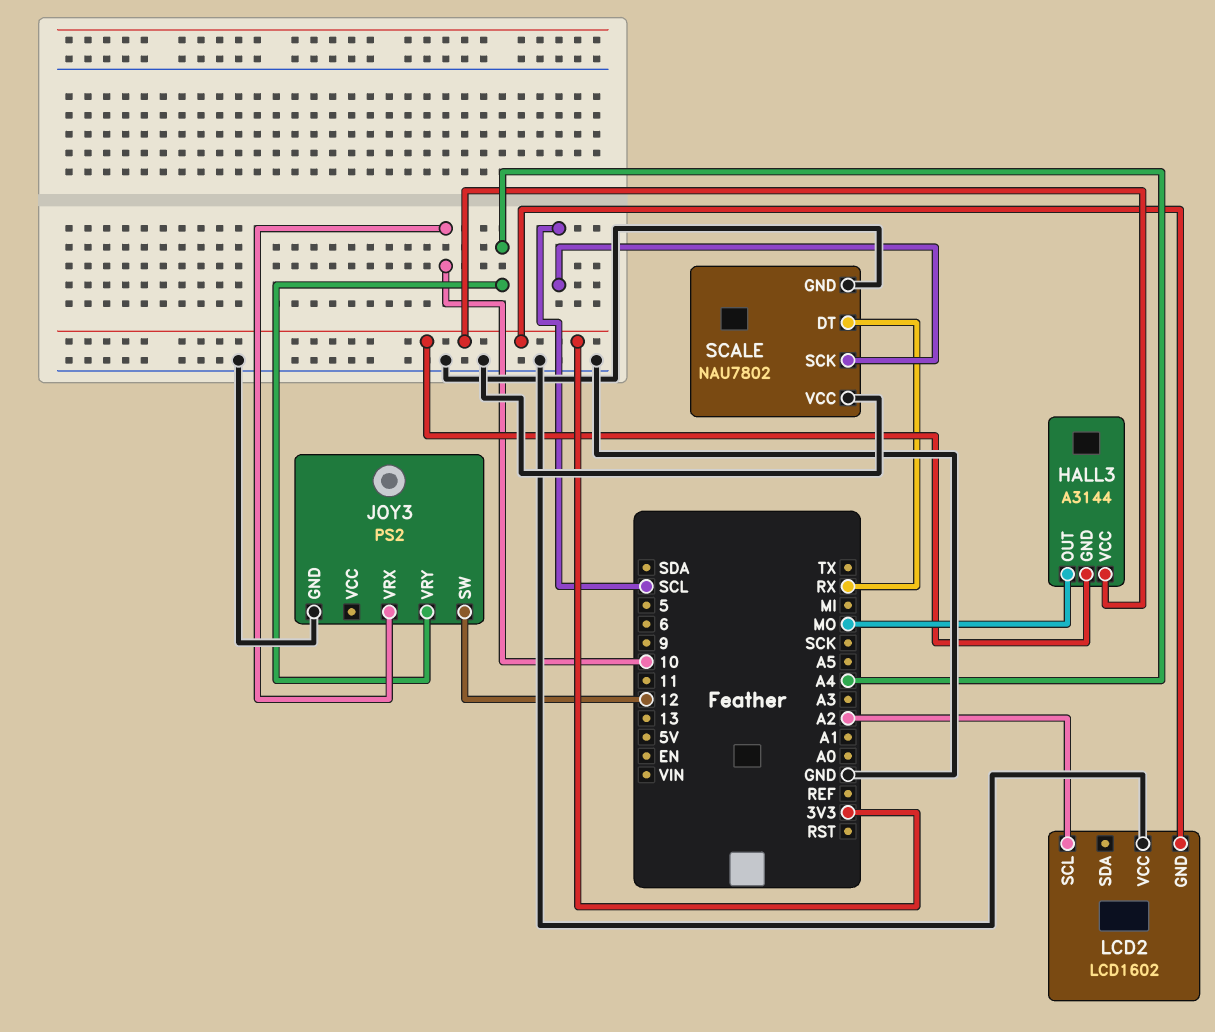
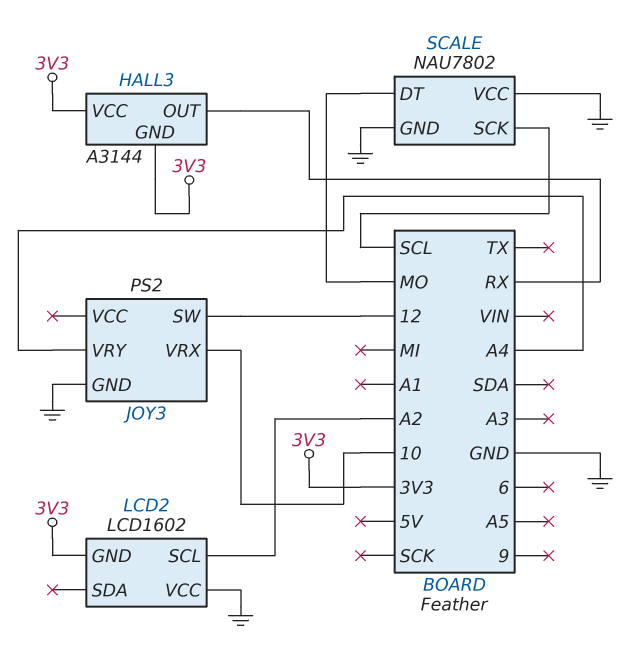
HALL3 pin OUT: MO -> RX
SCALE pin DT: RX -> MO

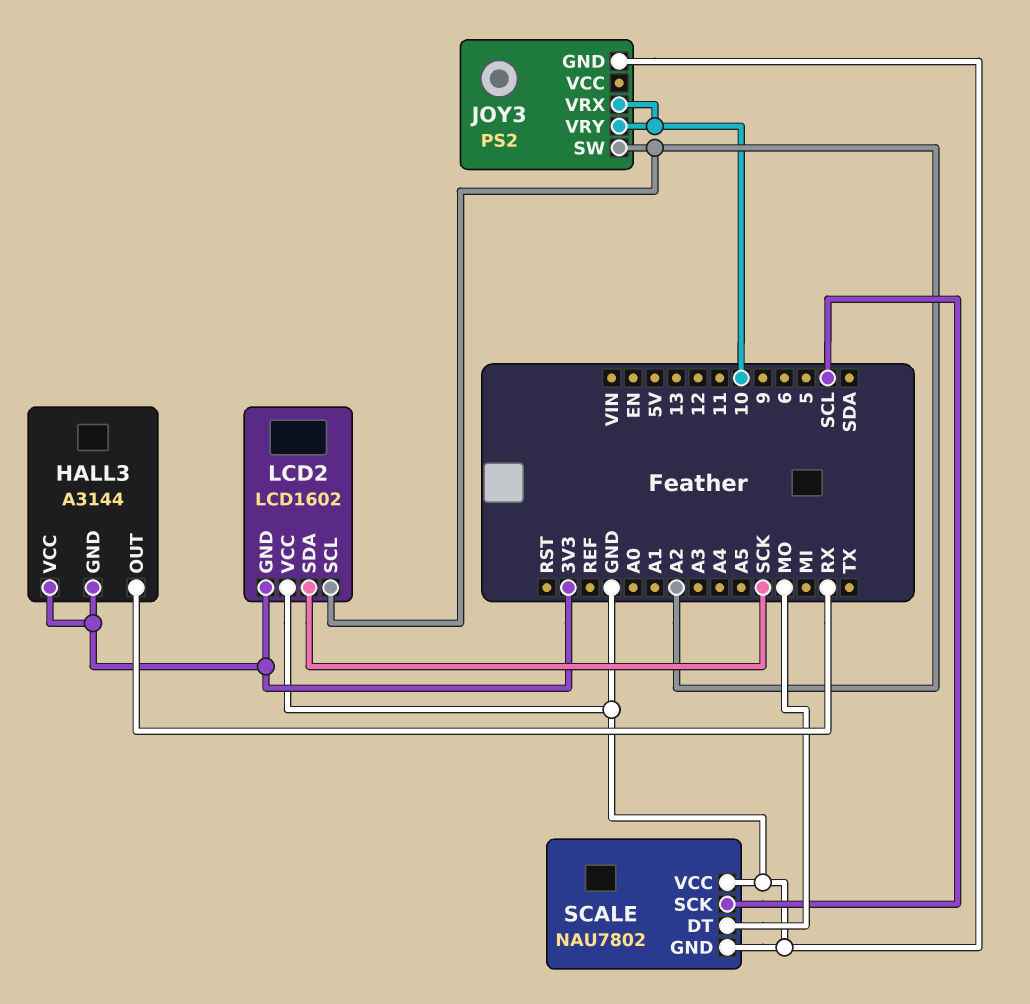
JOY3 pin SW: 12 -> A2
JOY3 pin VRY: A4 -> 10
LCD2 pin SDA: none -> SCK

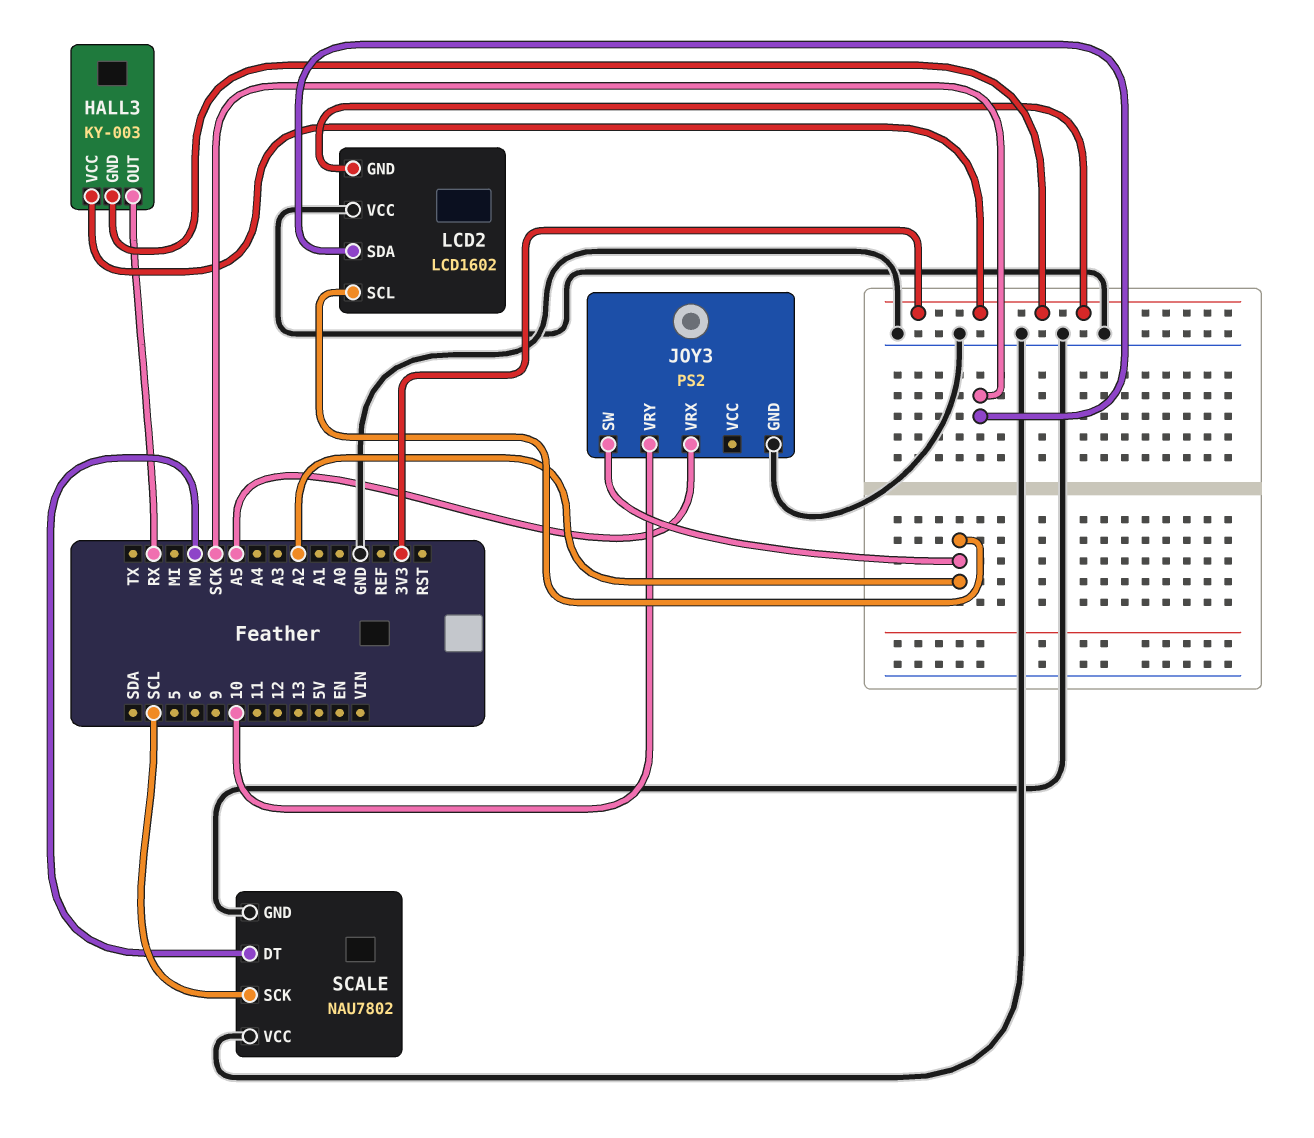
HALL3: A3144 -> KY-003
JOY3 pin VRX: 10 -> A5

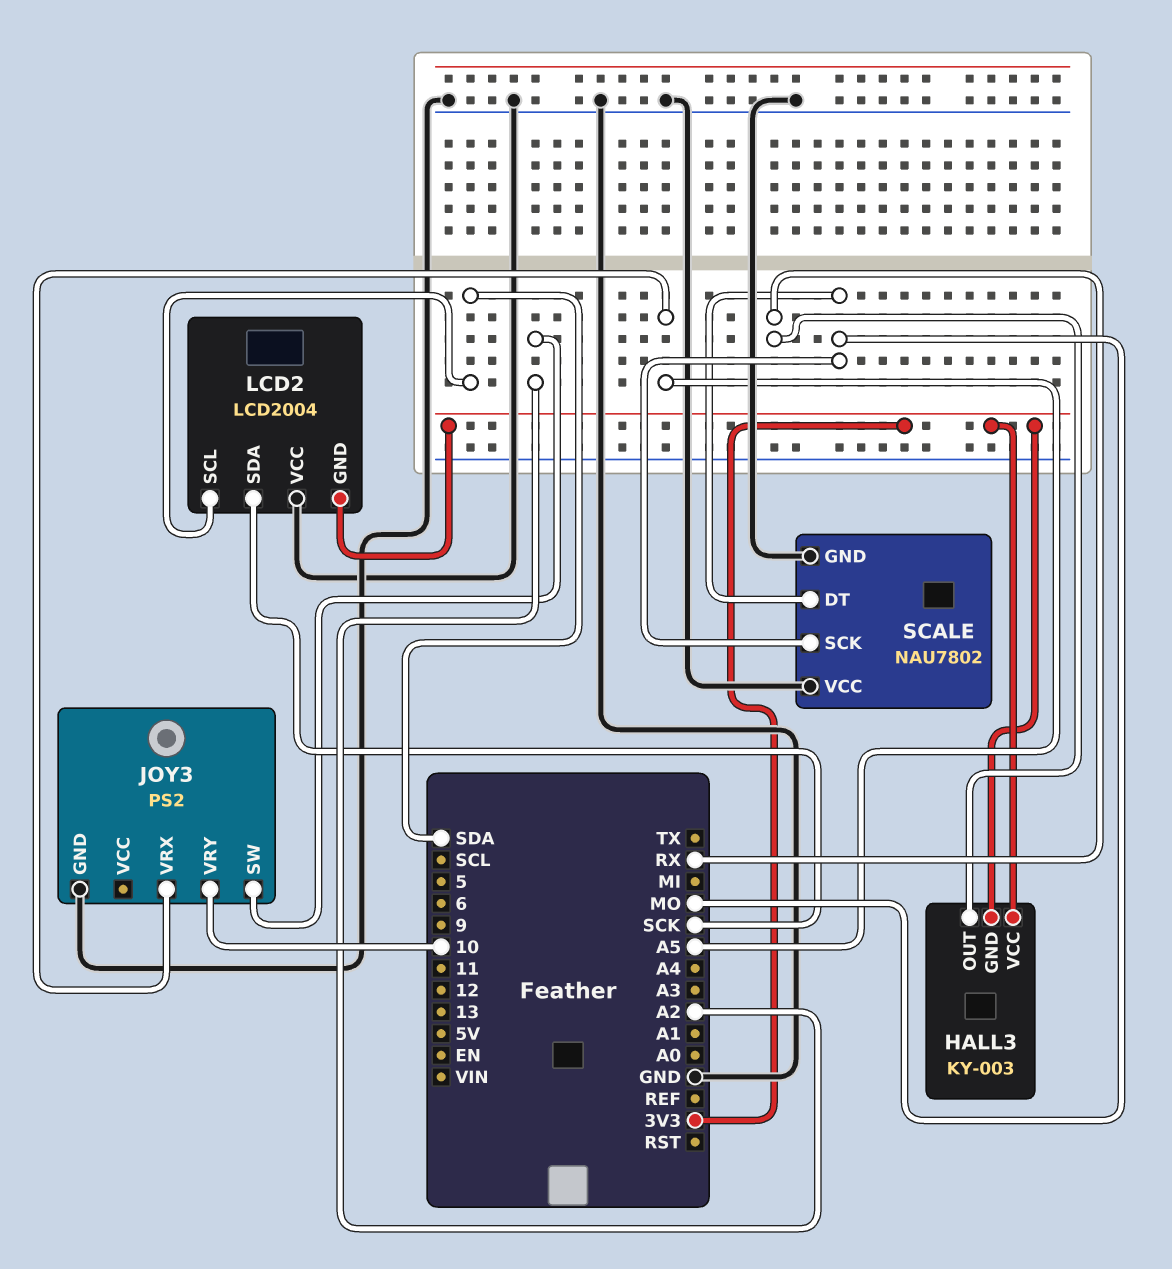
LCD2: LCD1602 -> LCD2004
LCD2 pin SCL: A2 -> SDA
SCALE pin SCK: SCL -> MO

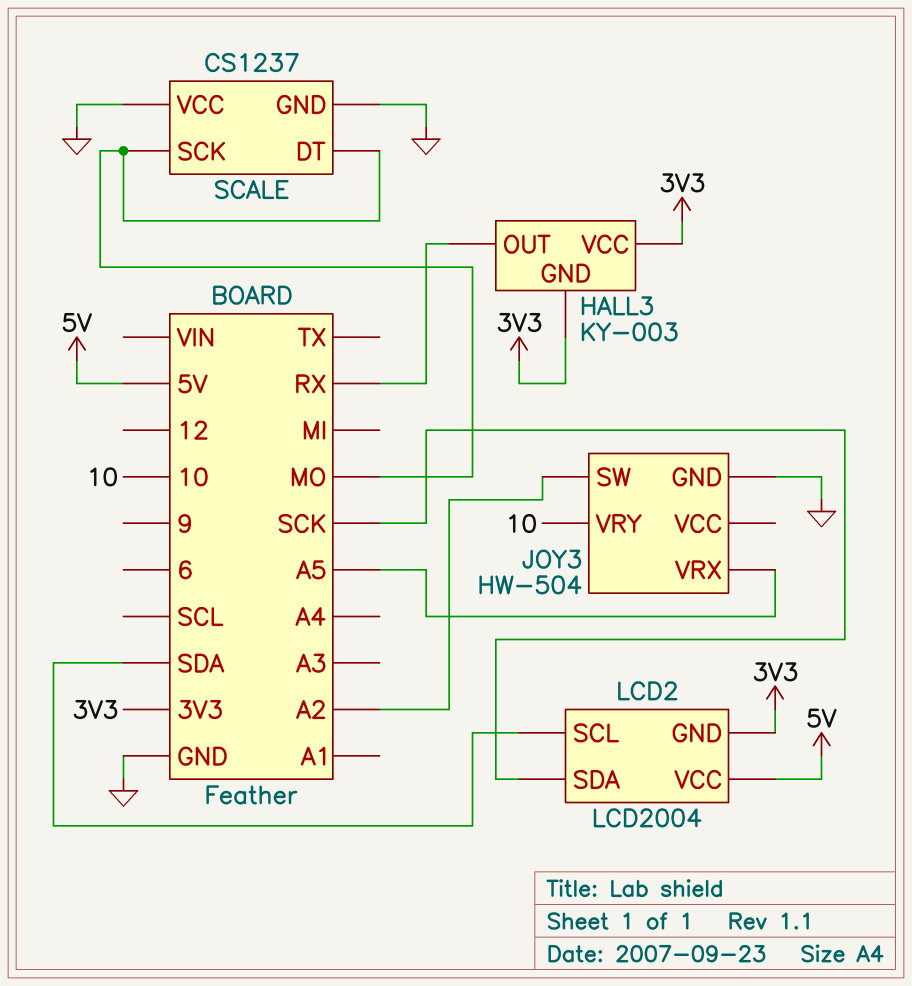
JOY3: PS2 -> HW-504
LCD2 pin VCC: GND -> 5V
SCALE: NAU7802 -> CS1237

